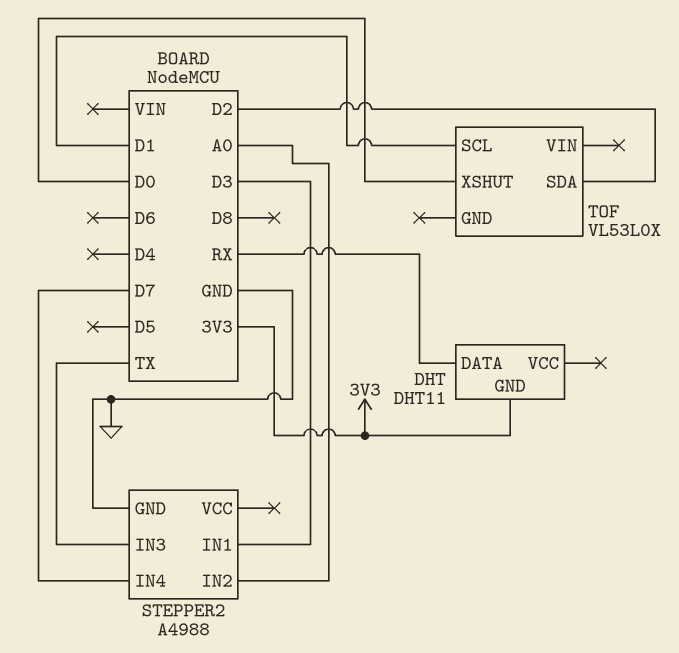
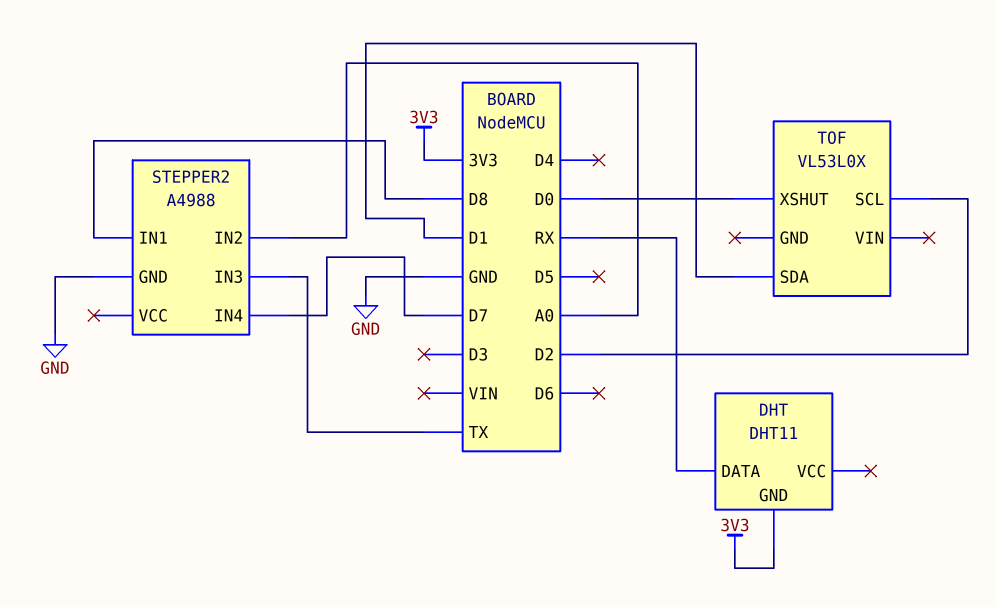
STEPPER2 pin IN1: D3 -> D8
TOF pin SCL: D1 -> D2
TOF pin SDA: D2 -> D1

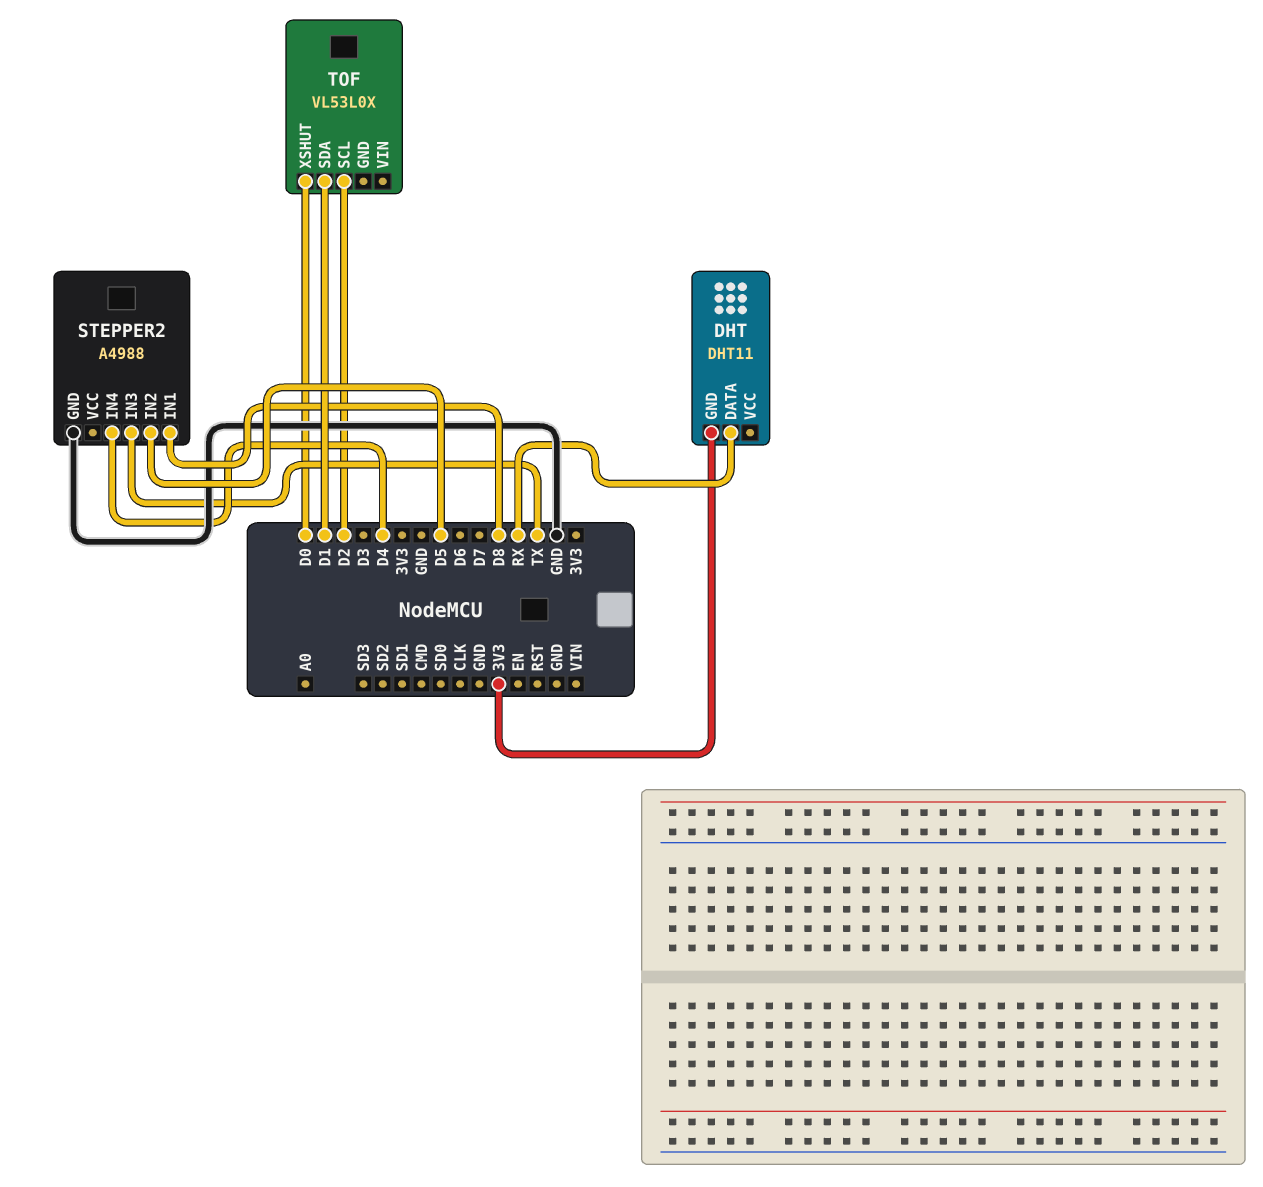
STEPPER2 pin IN2: A0 -> D5
STEPPER2 pin IN4: D7 -> D4

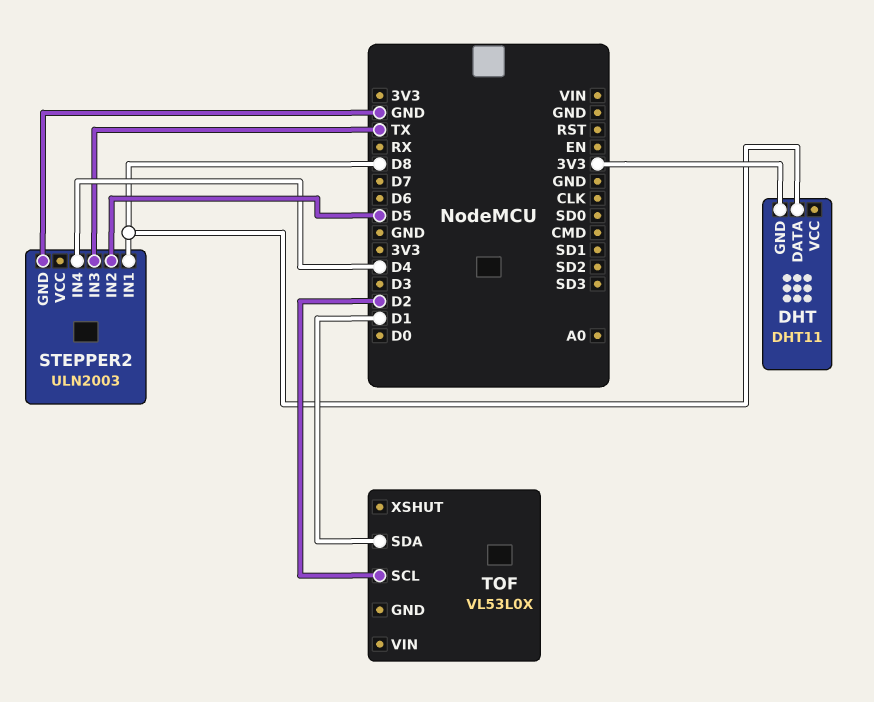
DHT pin DATA: RX -> D8
STEPPER2: A4988 -> ULN2003
TOF pin XSHUT: D0 -> none

